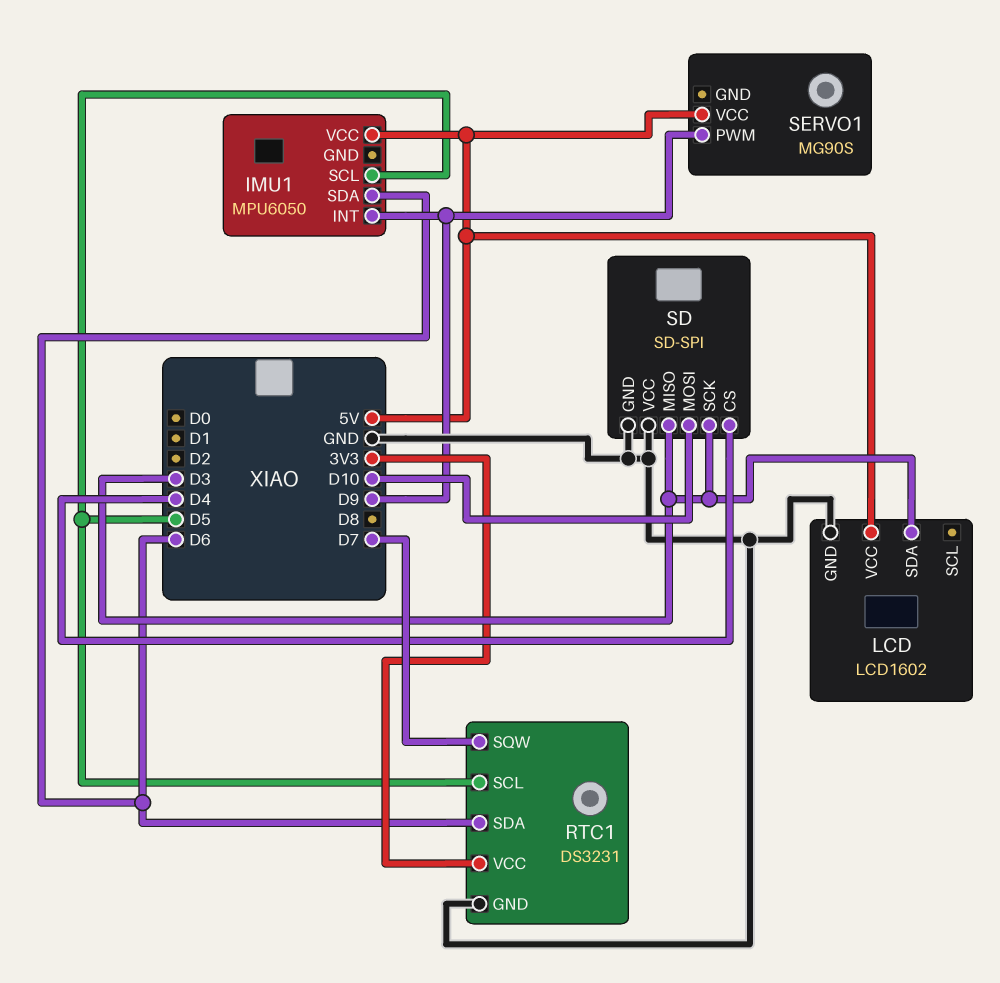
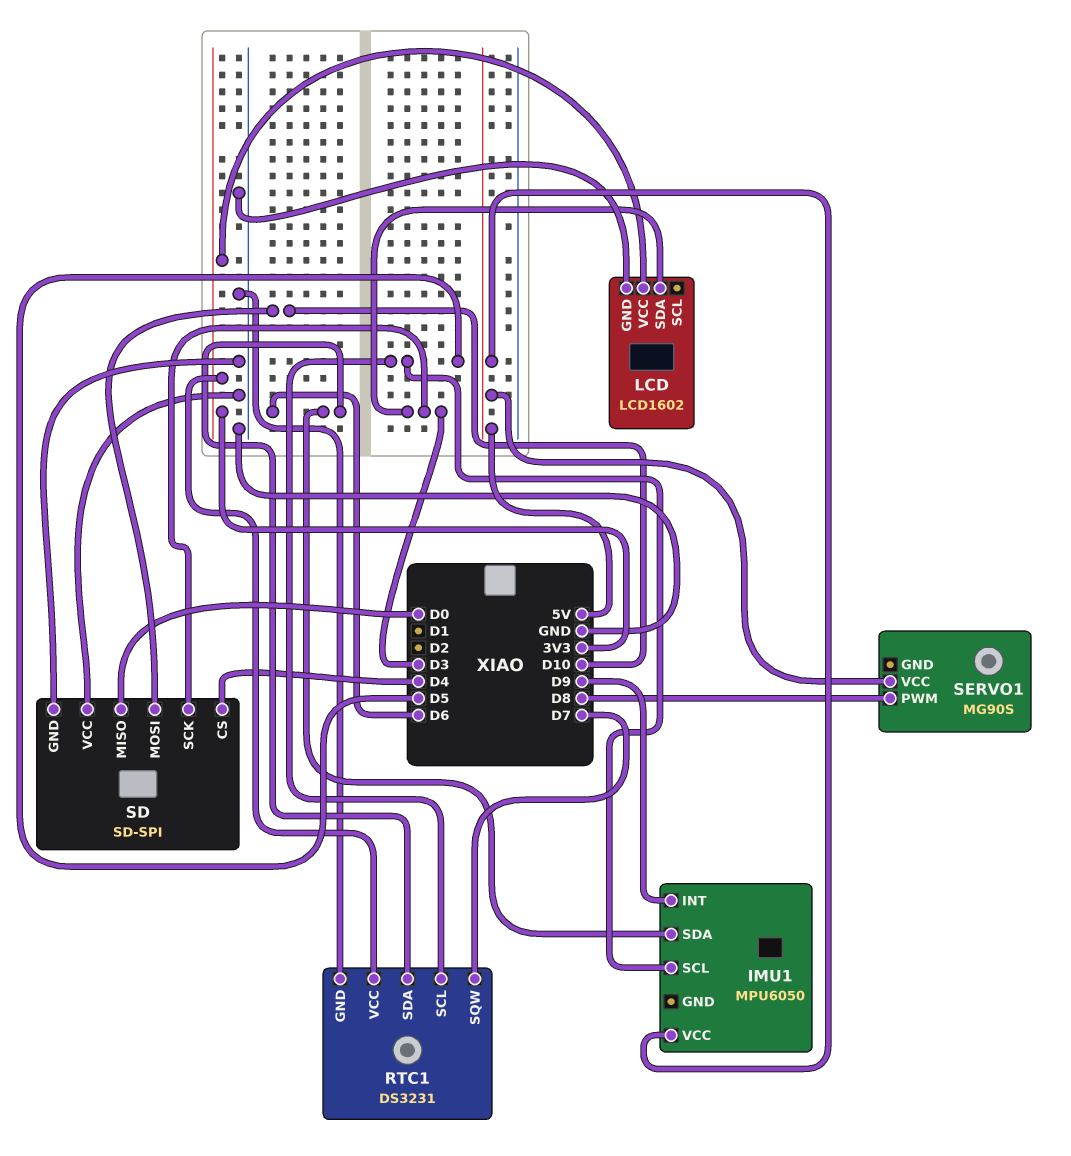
LCD pin VCC: 5V -> 3V3
SD pin MISO: D3 -> D0
SERVO1 pin PWM: D9 -> D8

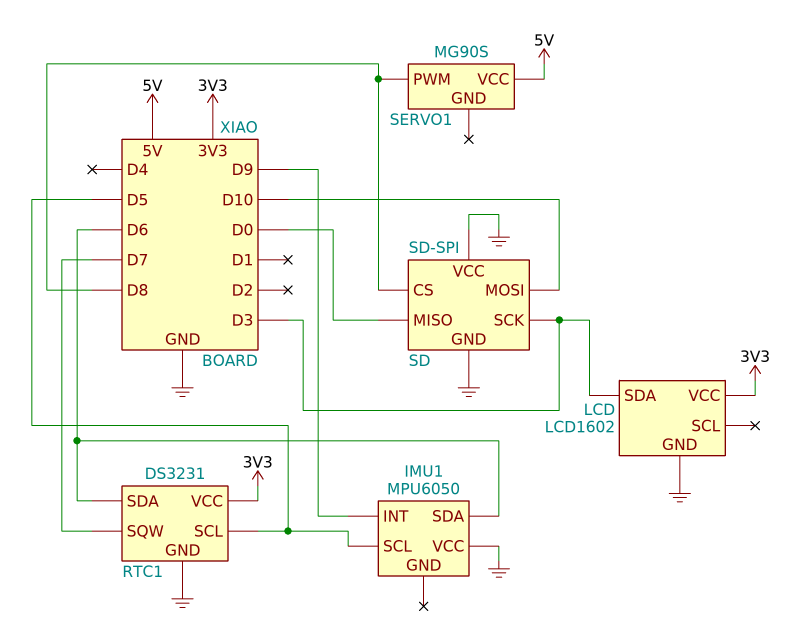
IMU1 pin VCC: 5V -> GND
SD pin CS: D4 -> D8

